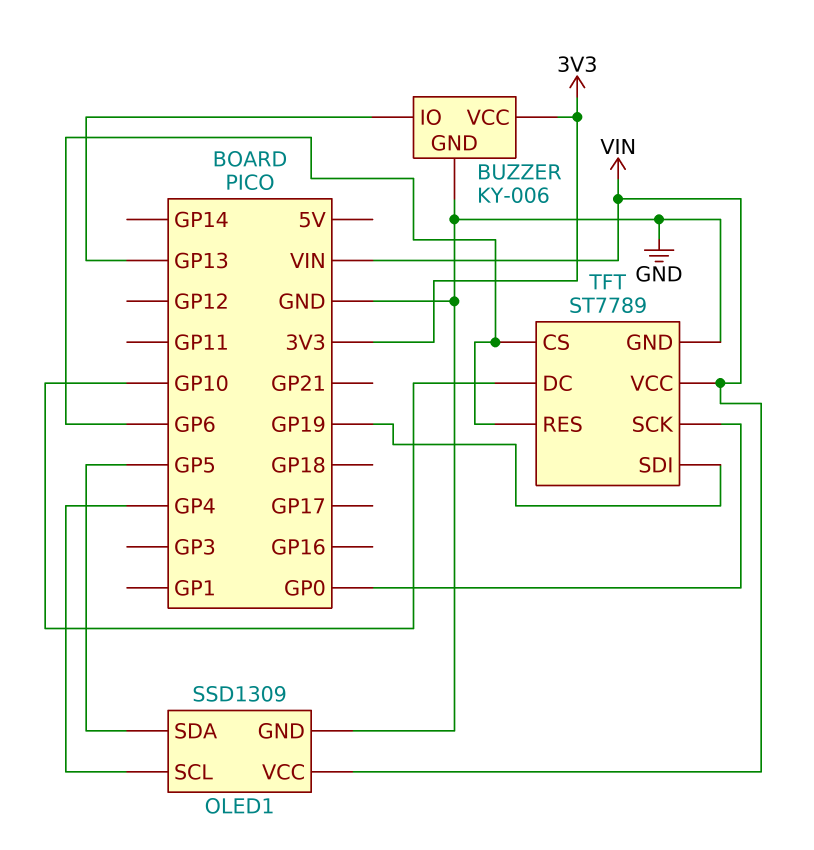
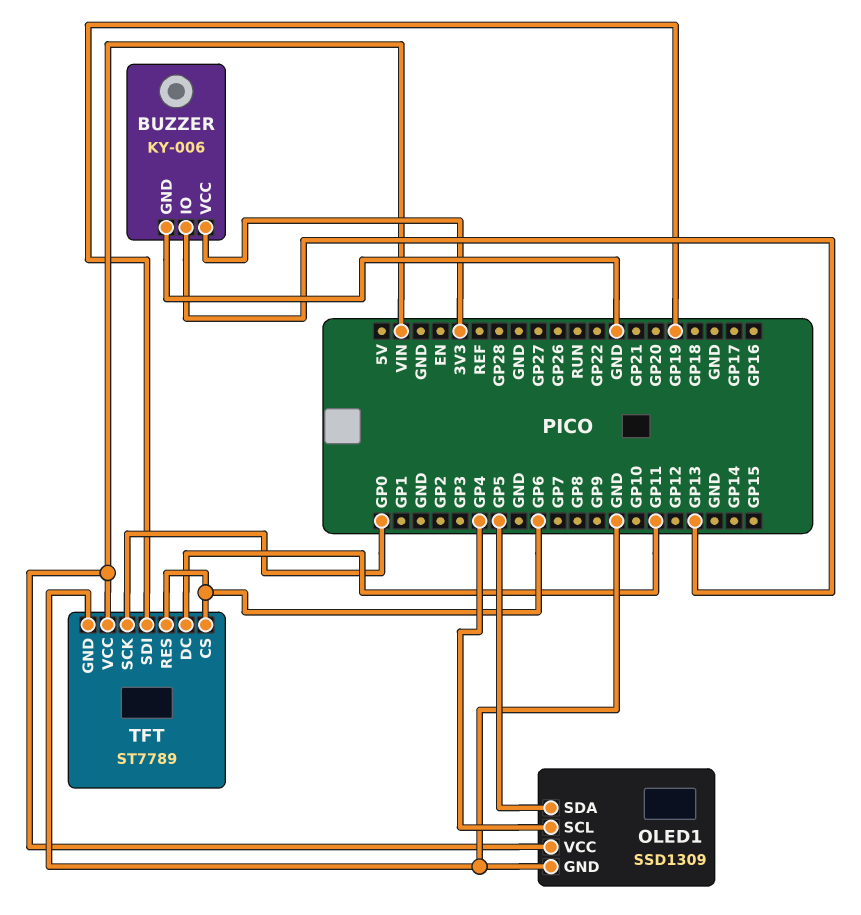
TFT pin DC: GP10 -> GP11

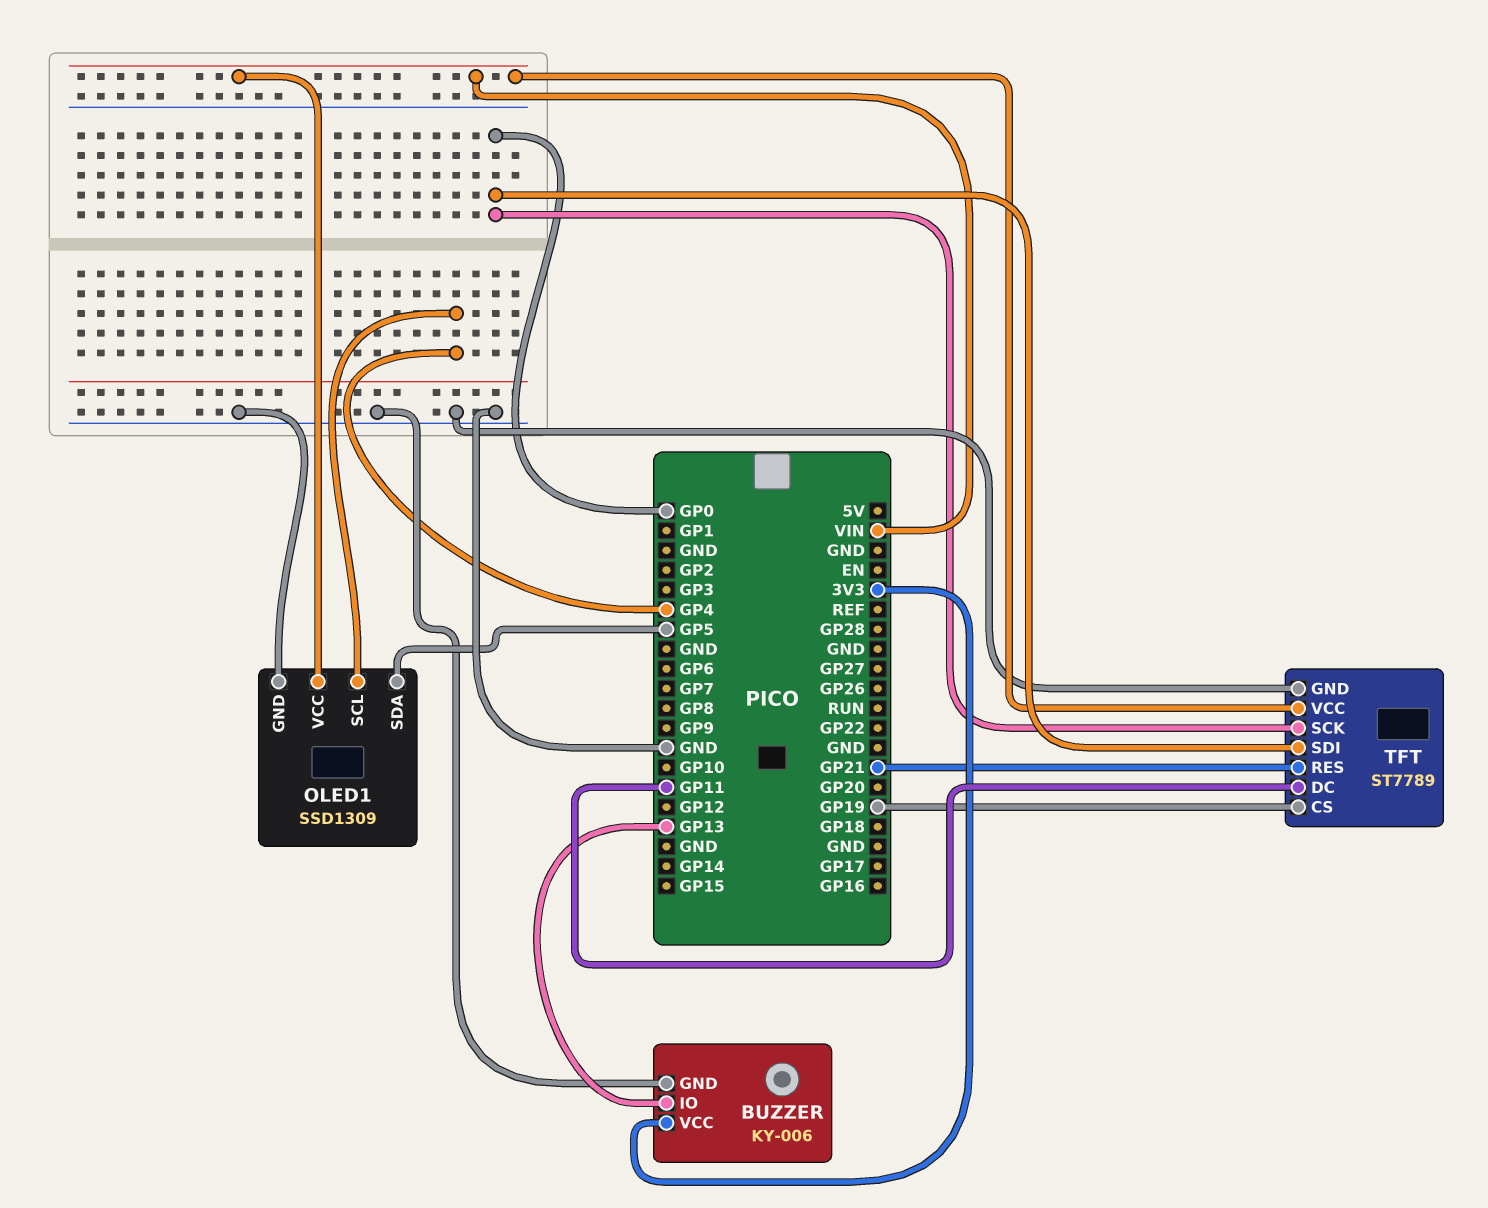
TFT pin CS: GP6 -> GP19
TFT pin RES: GP6 -> GP21
TFT pin SDI: GP19 -> GP0

